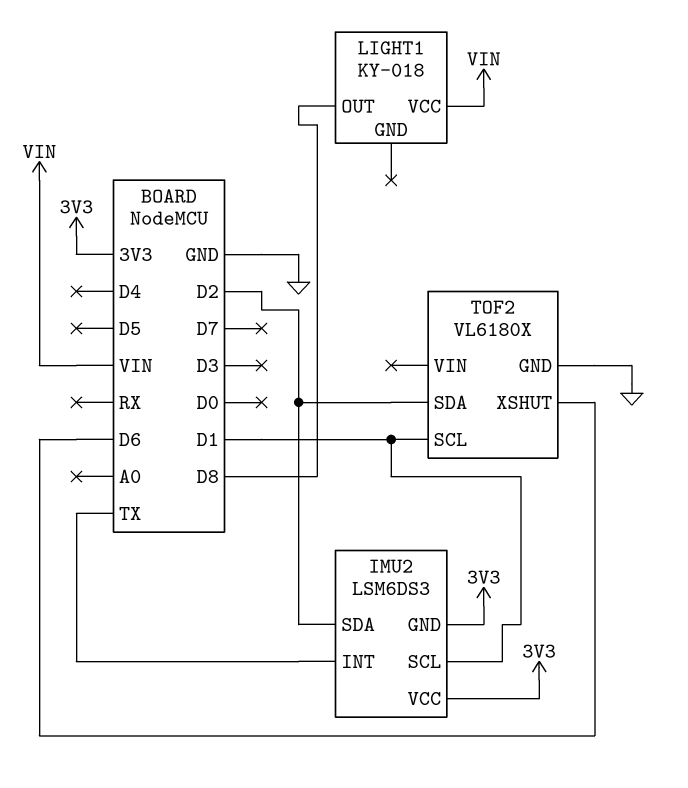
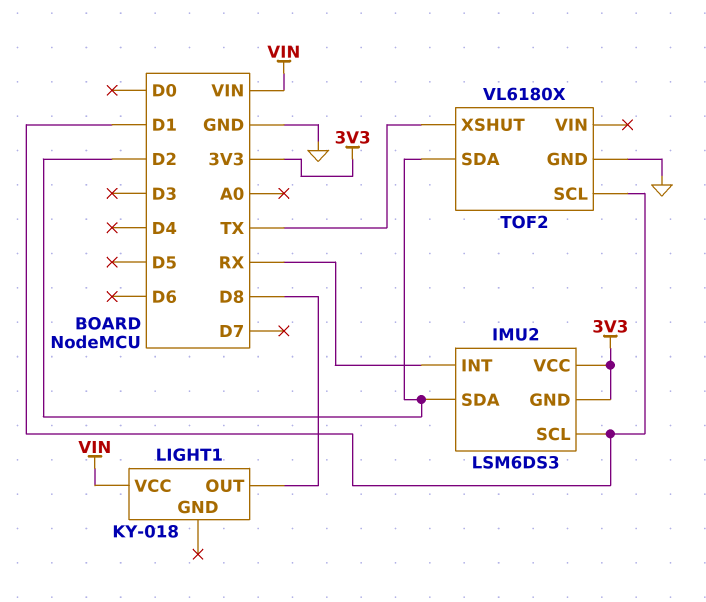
IMU2 pin INT: TX -> RX
TOF2 pin XSHUT: D6 -> TX

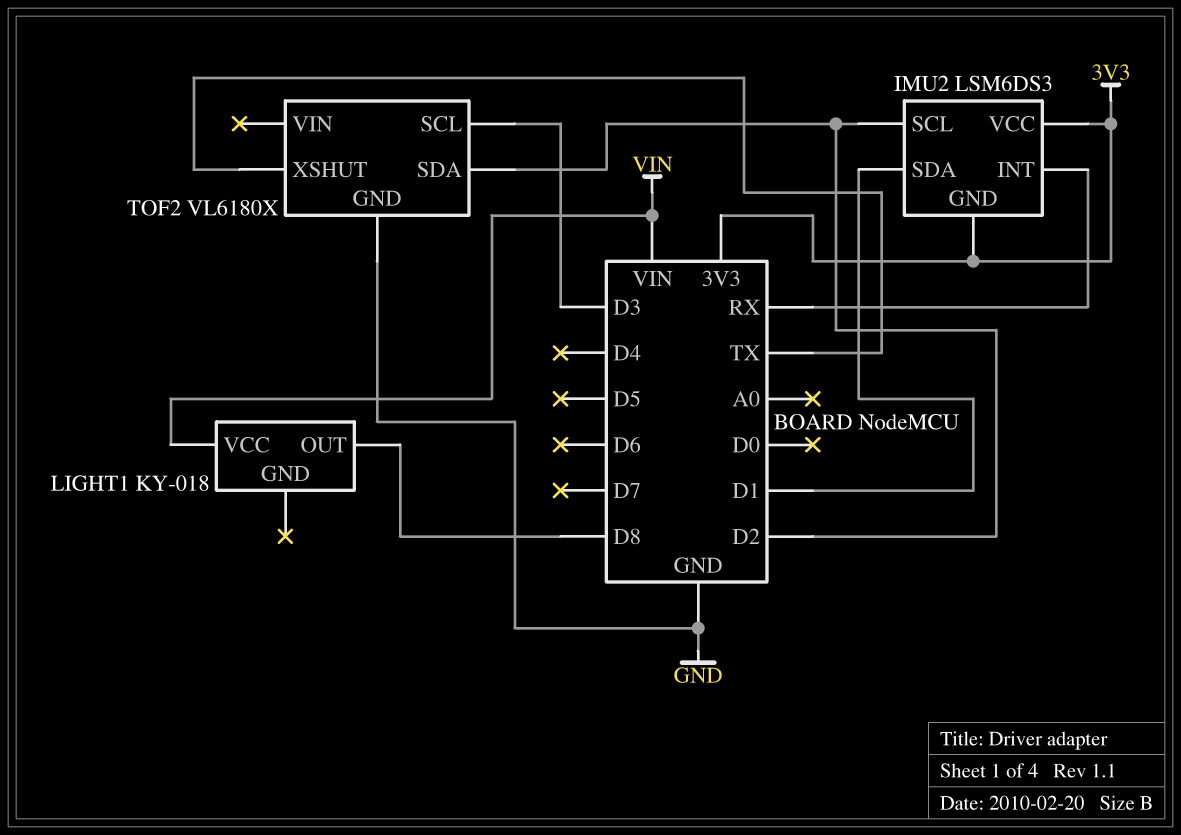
IMU2 pin SCL: D1 -> D2
IMU2 pin SDA: D2 -> D1
TOF2 pin SCL: D1 -> D3

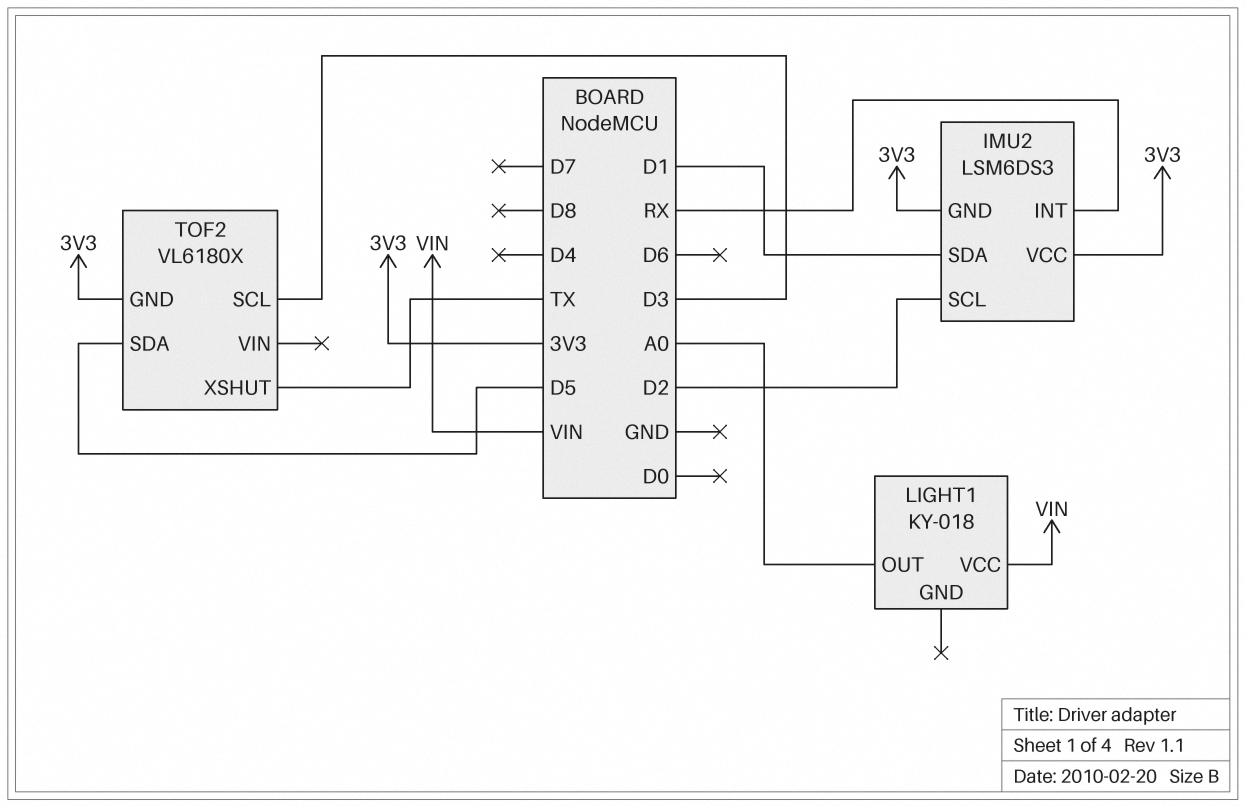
LIGHT1 pin OUT: D8 -> A0
TOF2 pin GND: GND -> 3V3
TOF2 pin SDA: D2 -> D5

